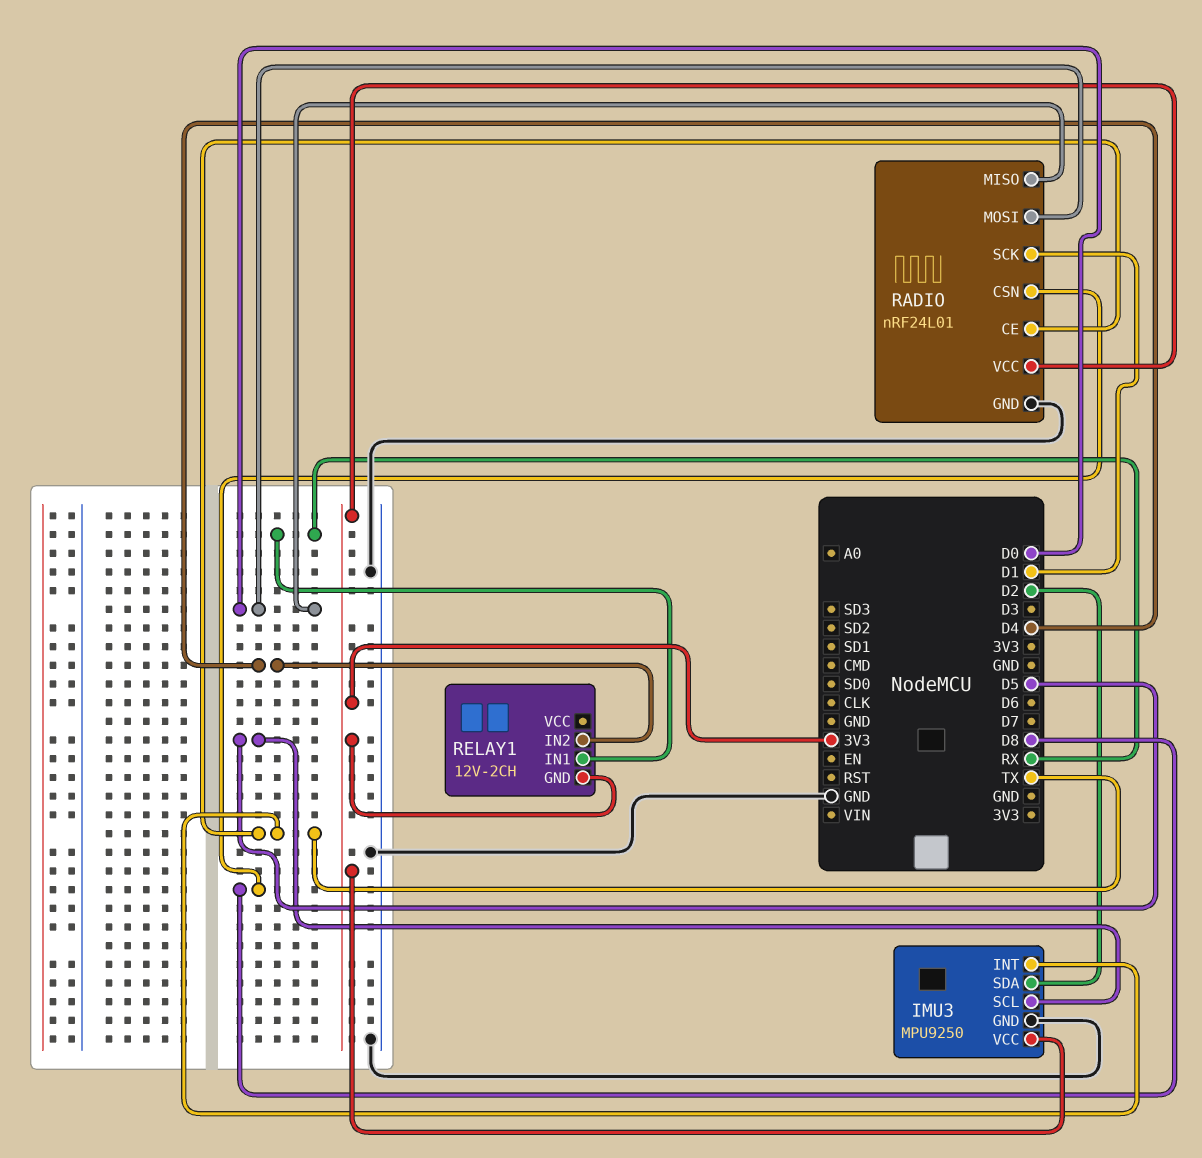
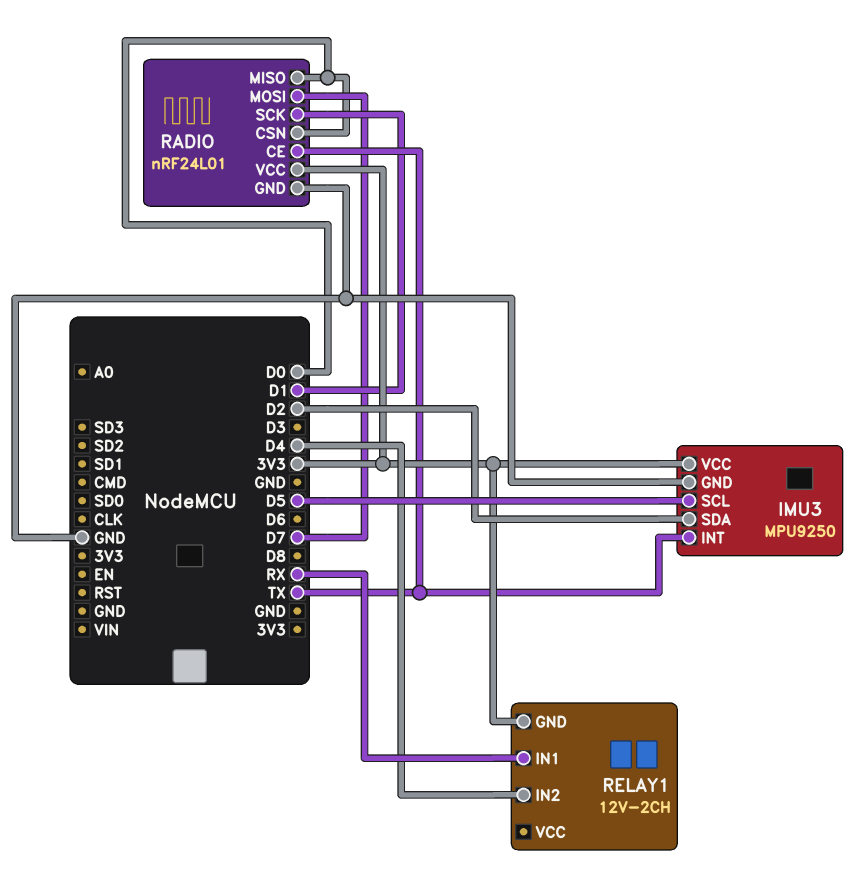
RADIO pin CSN: D8 -> D0
RADIO pin MOSI: D0 -> D7

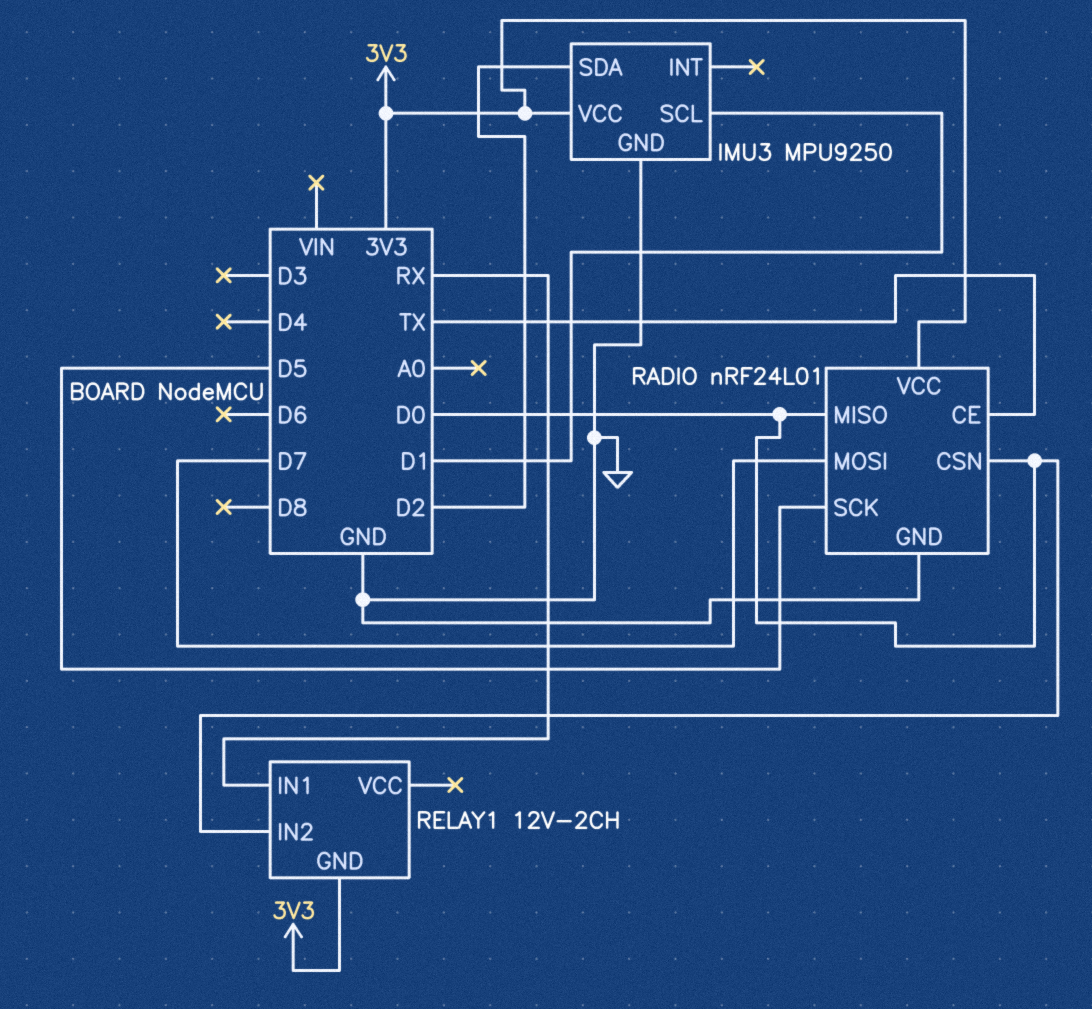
IMU3 pin INT: TX -> none
IMU3 pin SCL: D5 -> D1
RADIO pin SCK: D1 -> D5
RELAY1 pin IN2: D4 -> D0

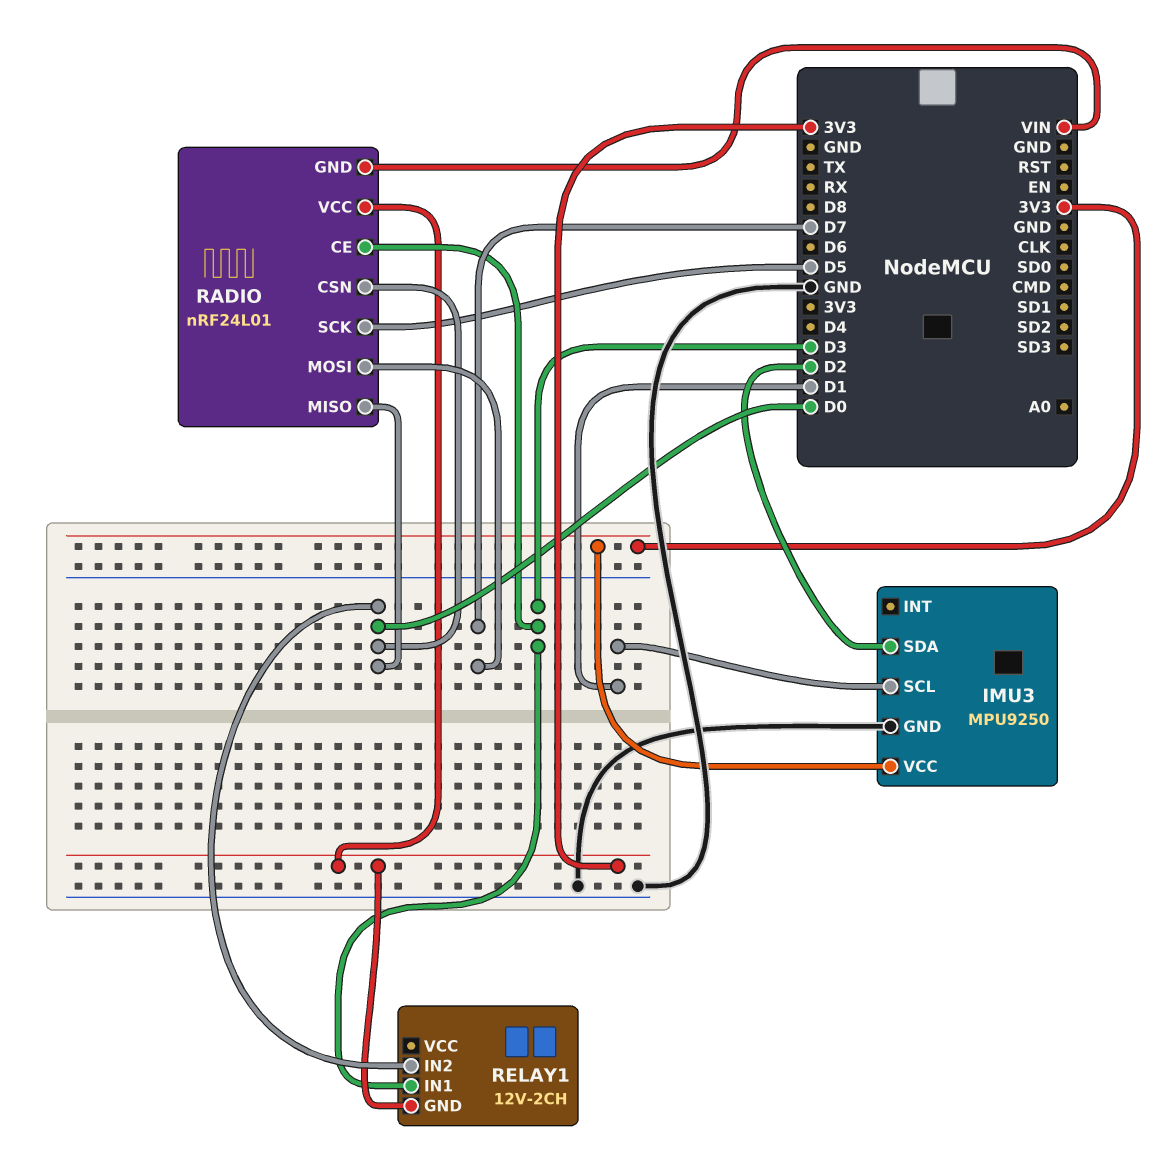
RADIO pin CE: TX -> D3
RADIO pin GND: GND -> VIN
RELAY1 pin IN1: RX -> D3

